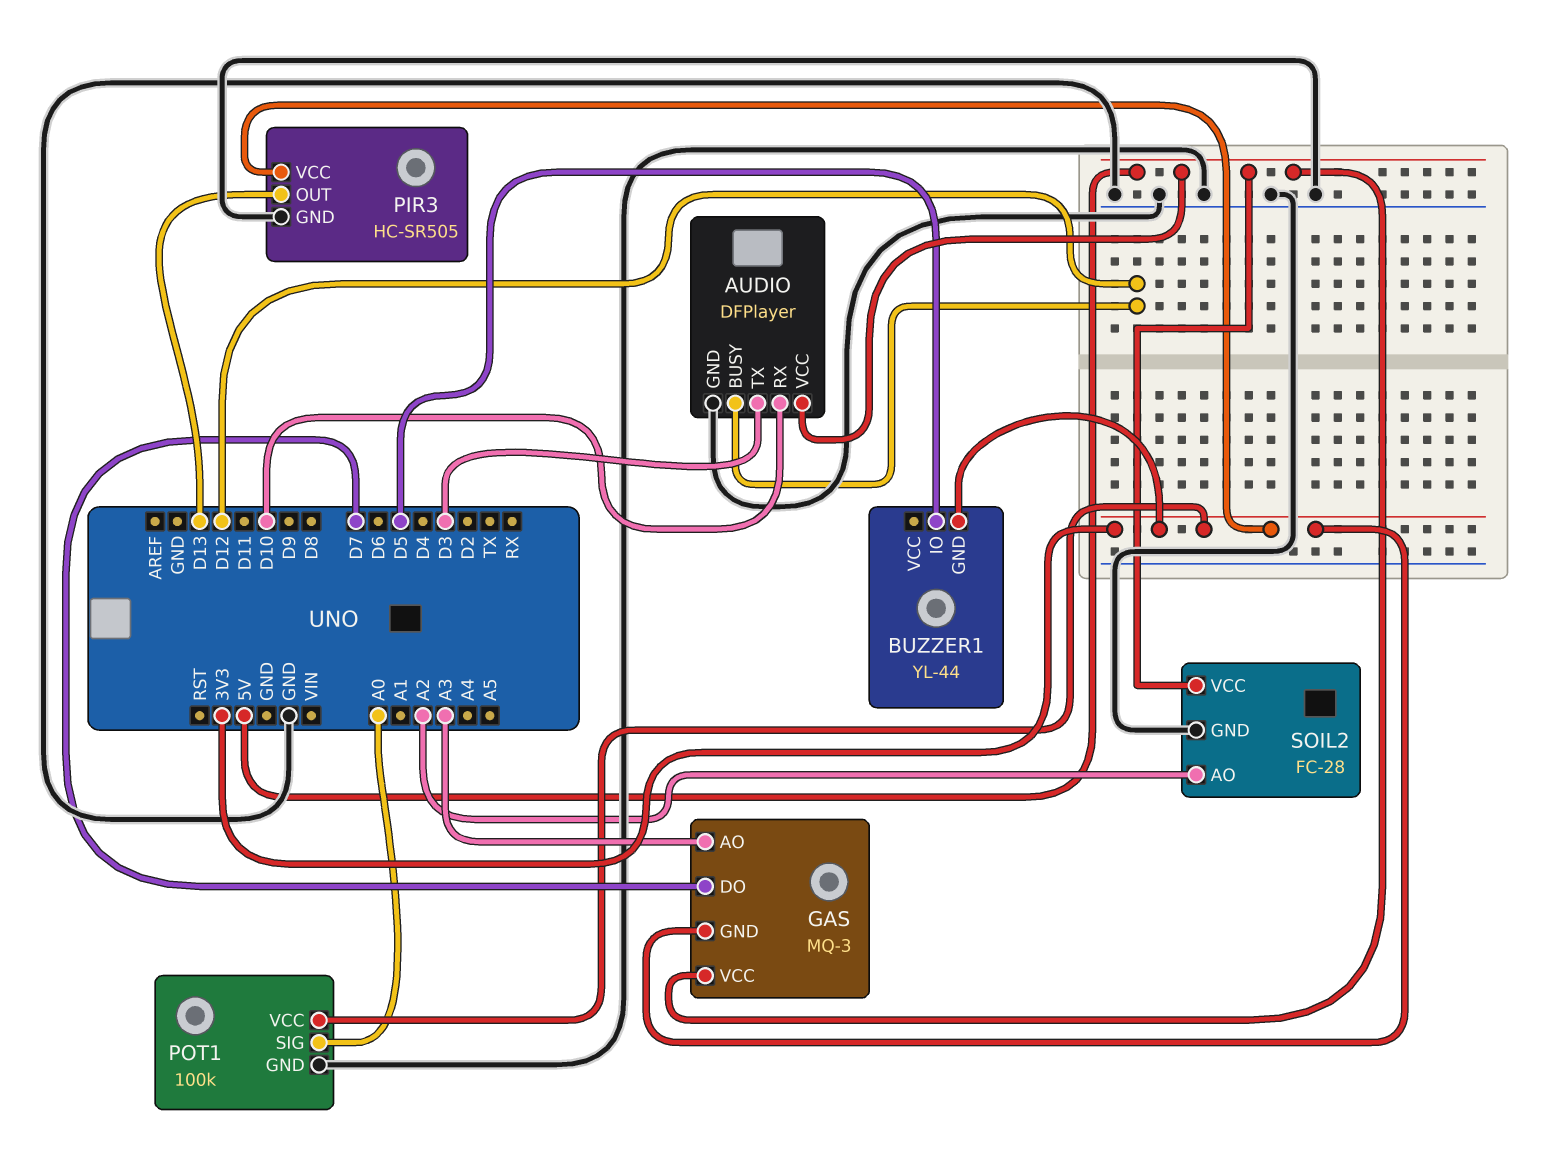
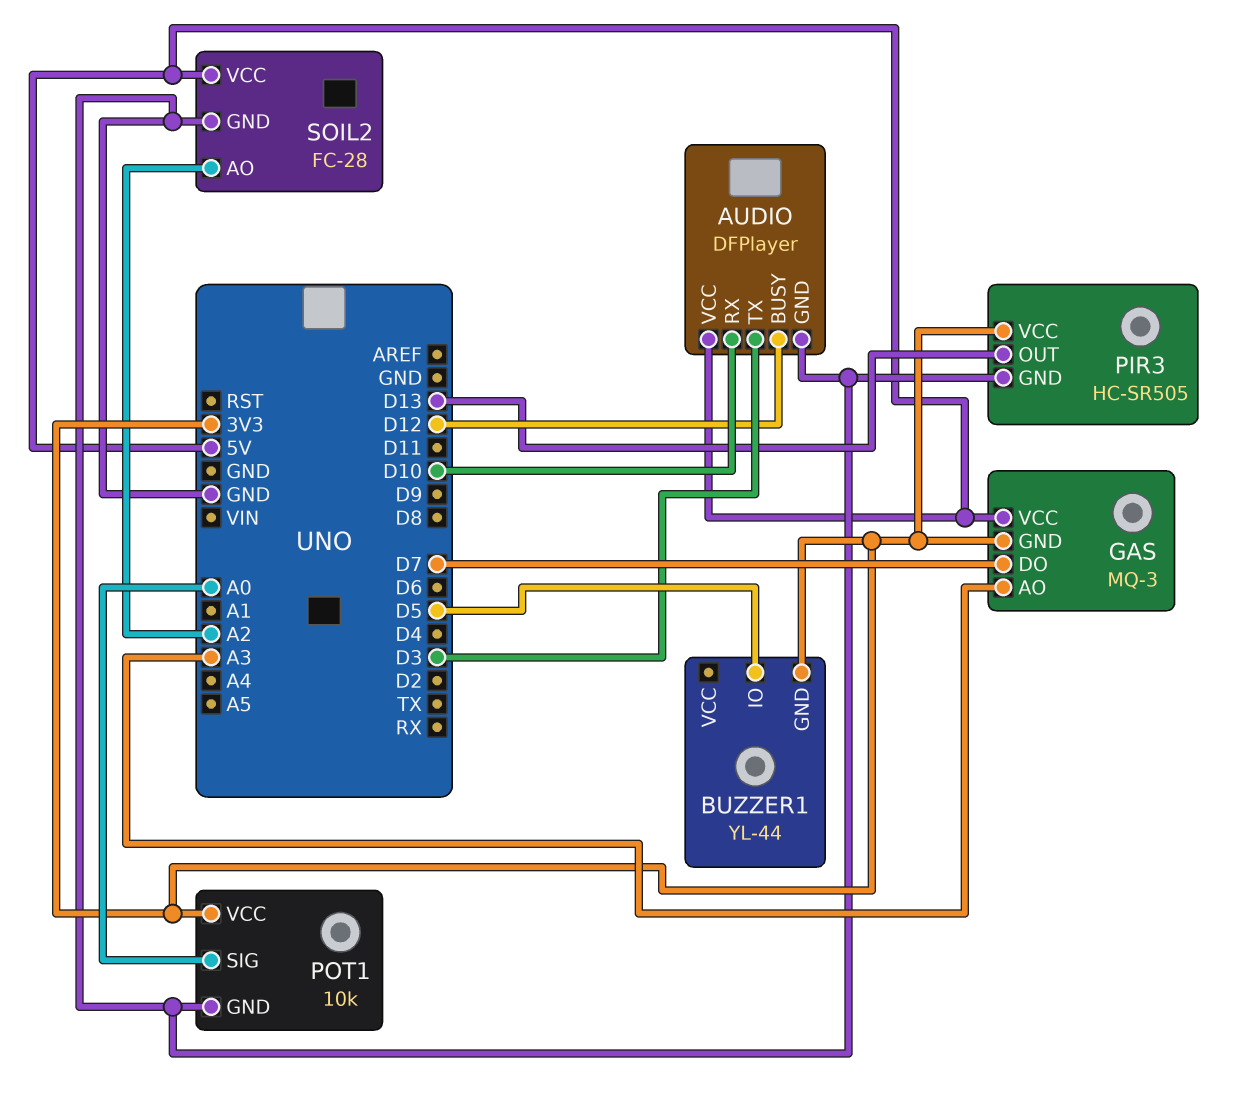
POT1: 100k -> 10k

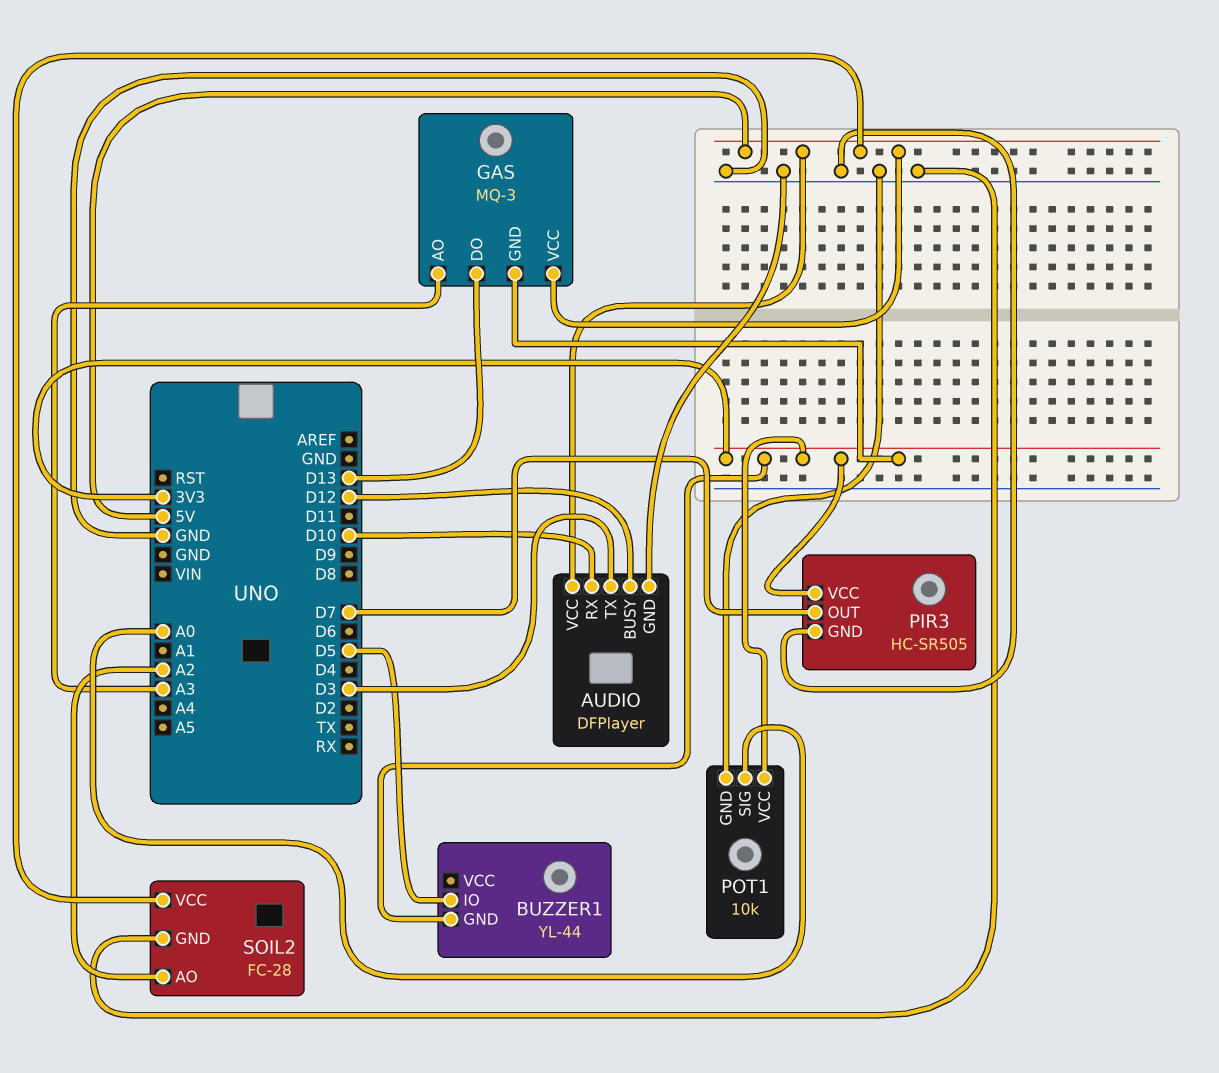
GAS pin DO: D7 -> D13
PIR3 pin OUT: D13 -> D7

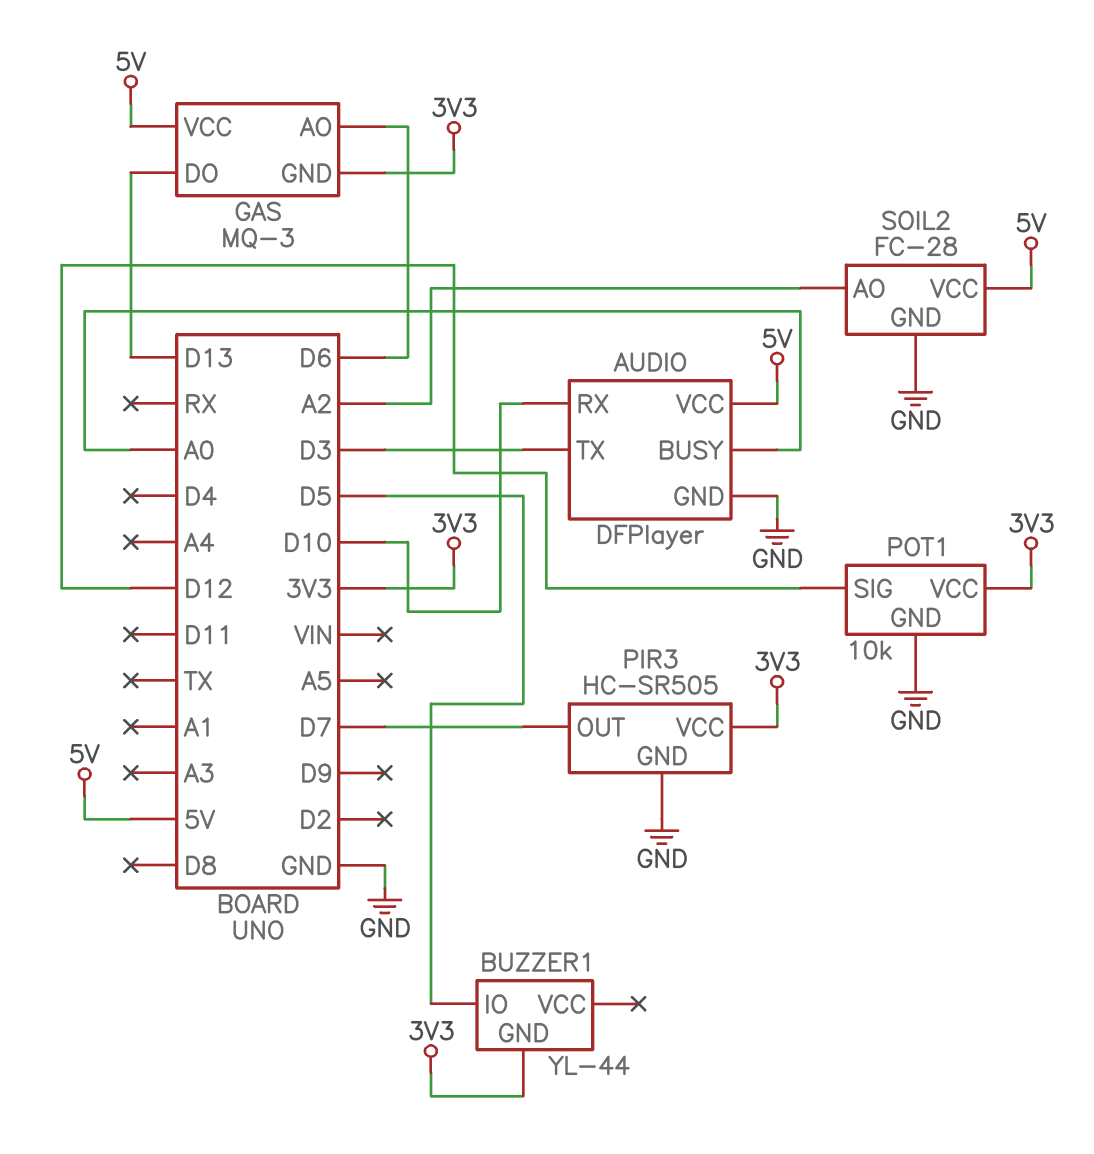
AUDIO pin BUSY: D12 -> A0
GAS pin AO: A3 -> D6
POT1 pin SIG: A0 -> D12

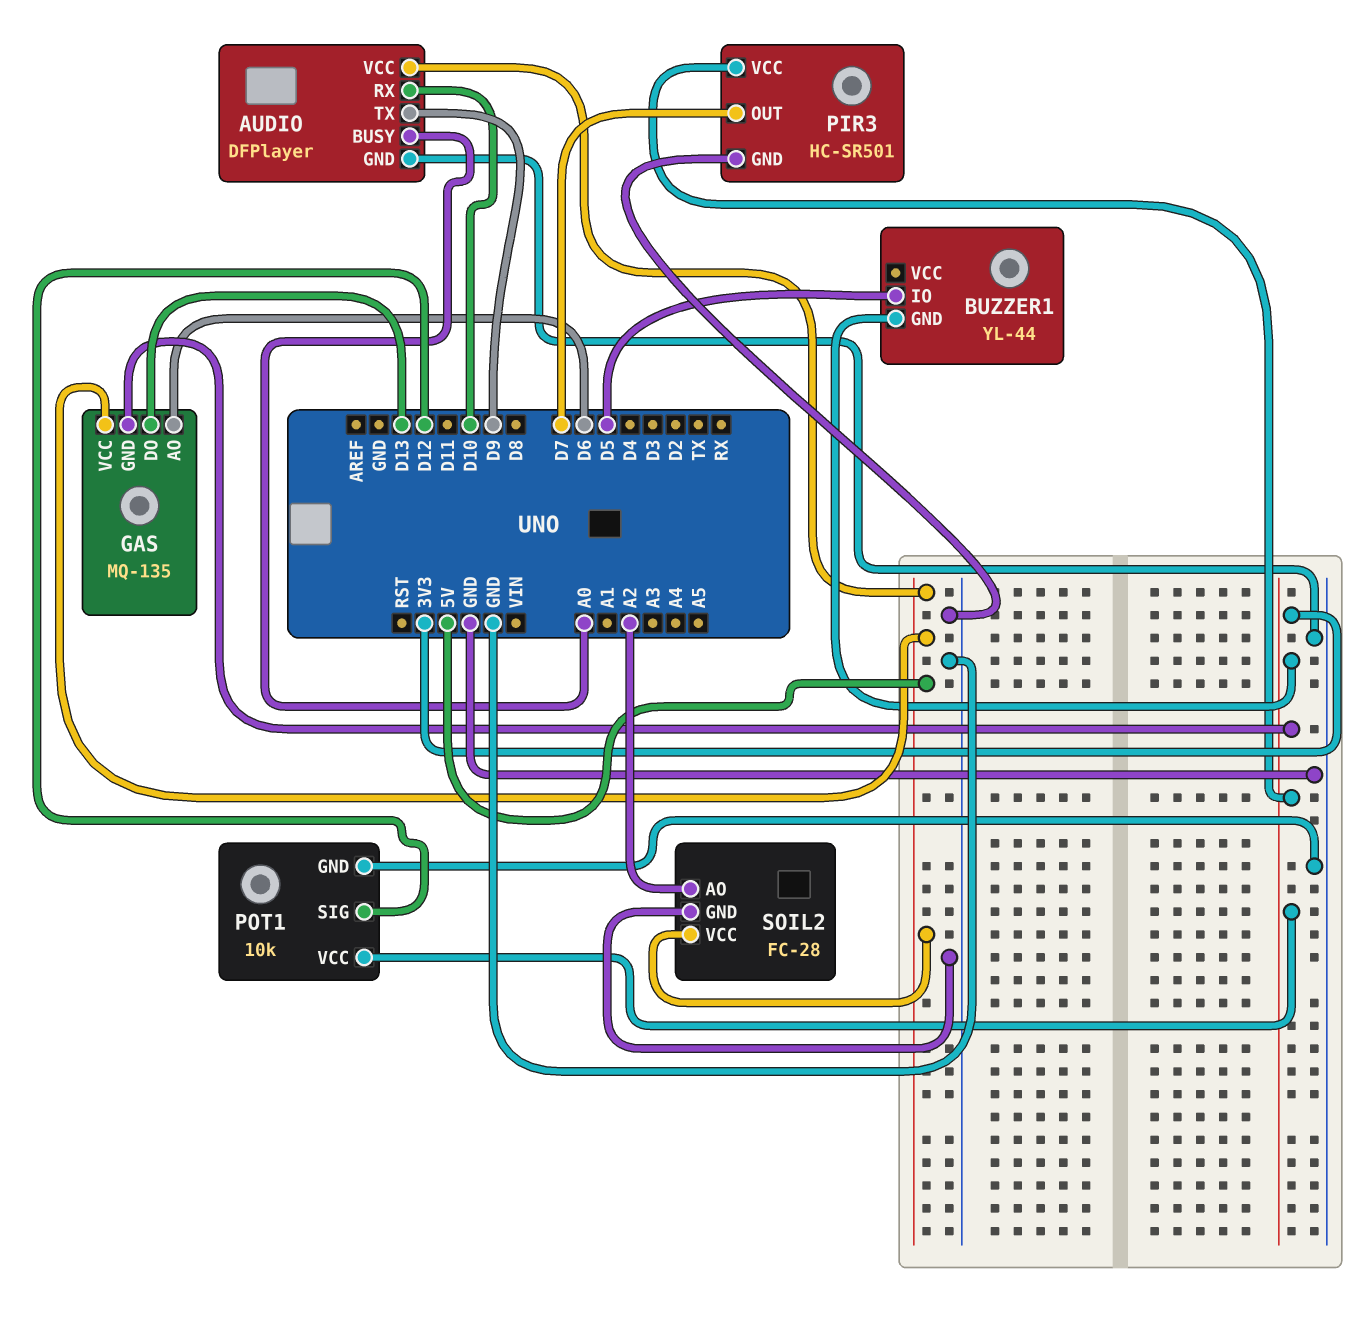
AUDIO pin TX: D3 -> D9
GAS: MQ-3 -> MQ-135
PIR3: HC-SR505 -> HC-SR501

